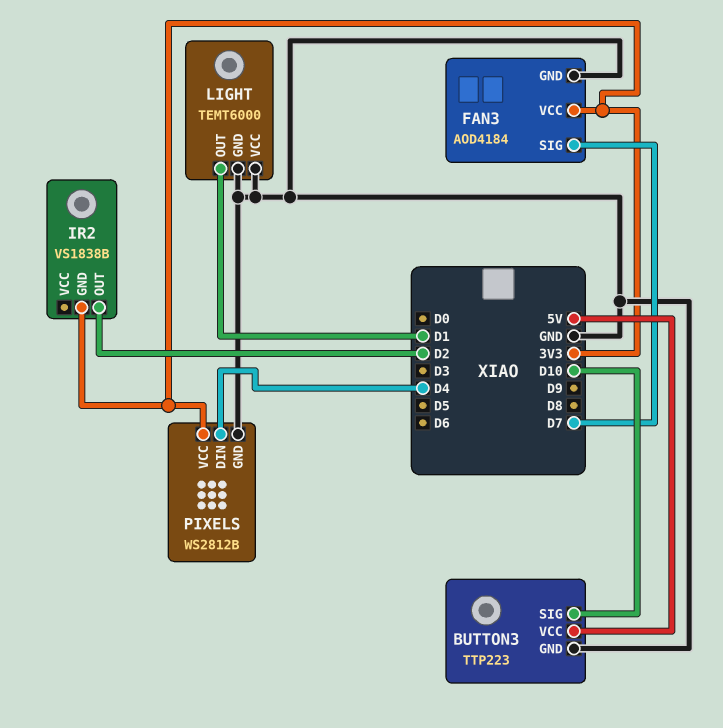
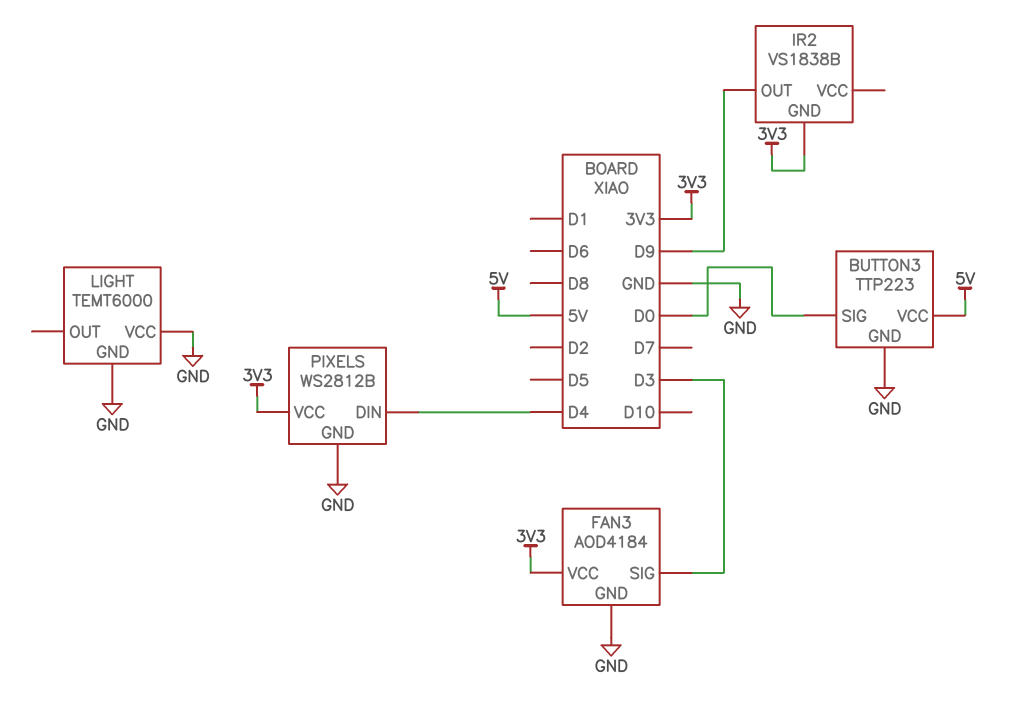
BUTTON3 pin SIG: D10 -> D0
FAN3 pin SIG: D7 -> D3
IR2 pin OUT: D2 -> D9
LIGHT pin OUT: D1 -> none

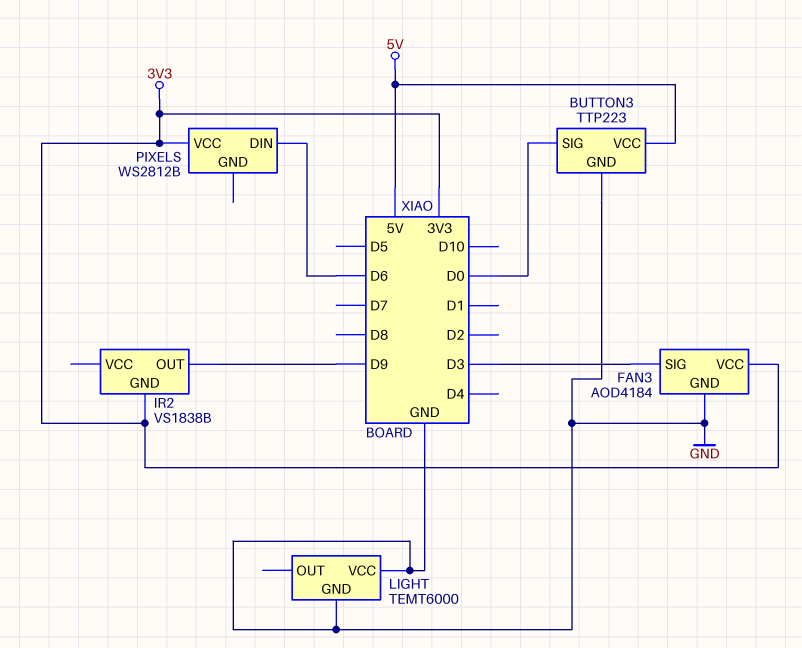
PIXELS pin DIN: D4 -> D6
PIXELS pin GND: GND -> none

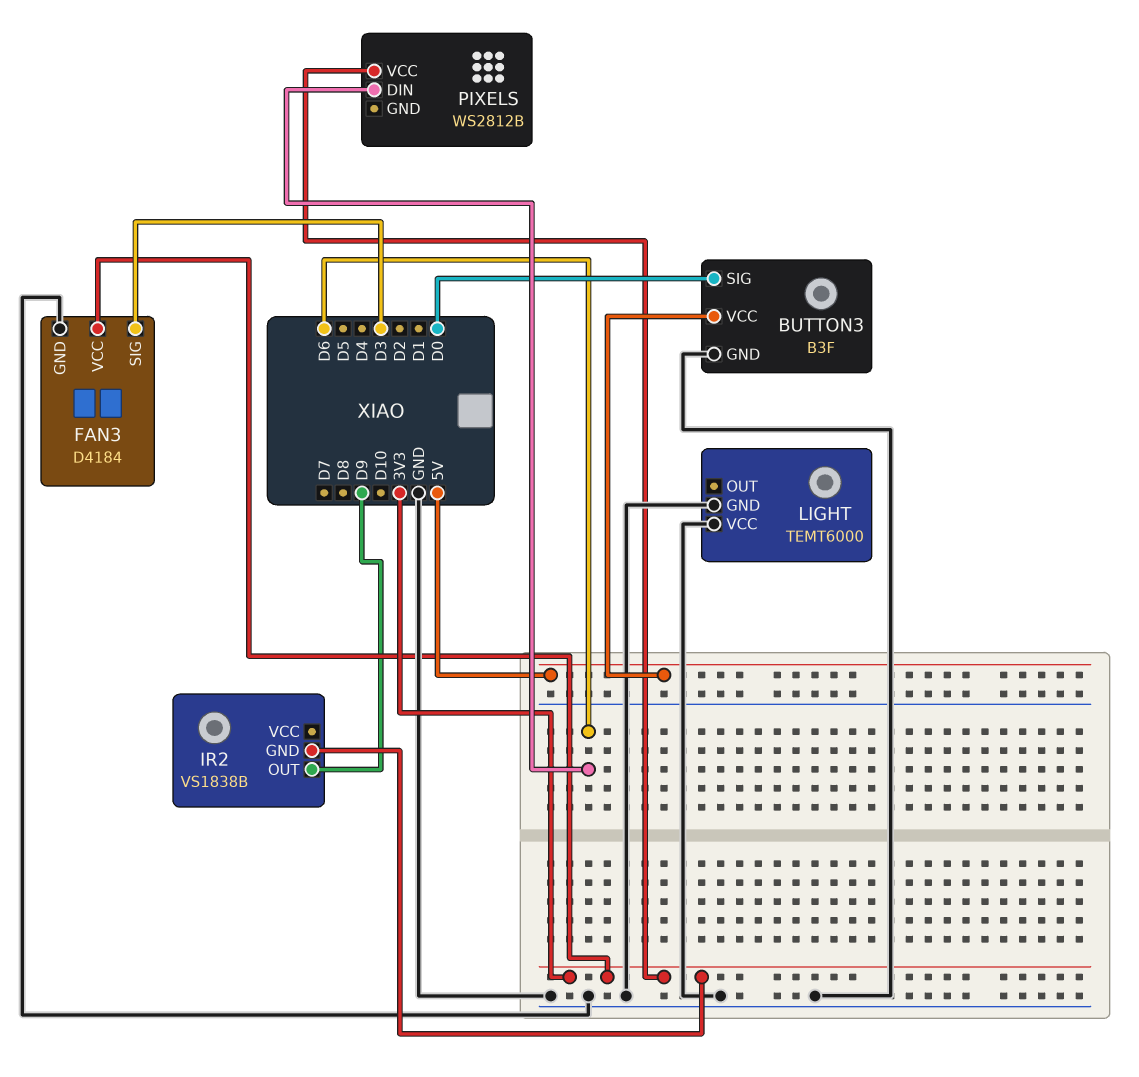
BUTTON3: TTP223 -> B3F
FAN3: AOD4184 -> D4184

